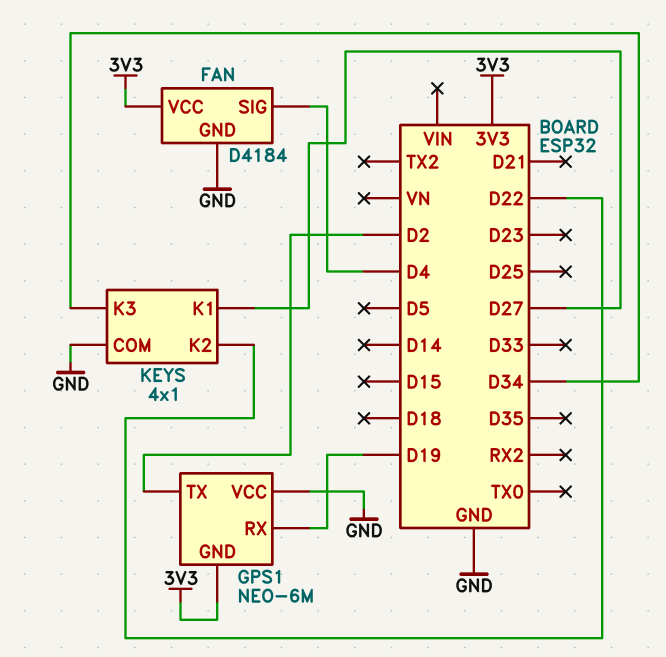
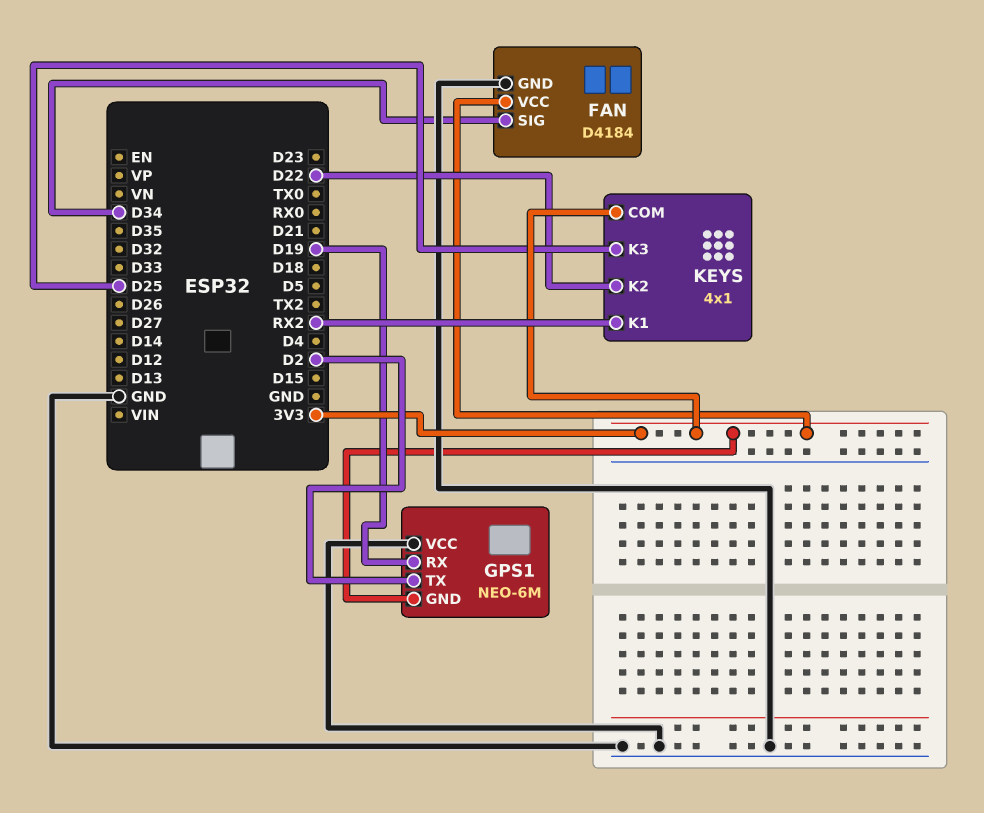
FAN pin SIG: D4 -> D34
KEYS pin COM: GND -> 3V3
KEYS pin K1: D27 -> RX2
KEYS pin K3: D34 -> D25

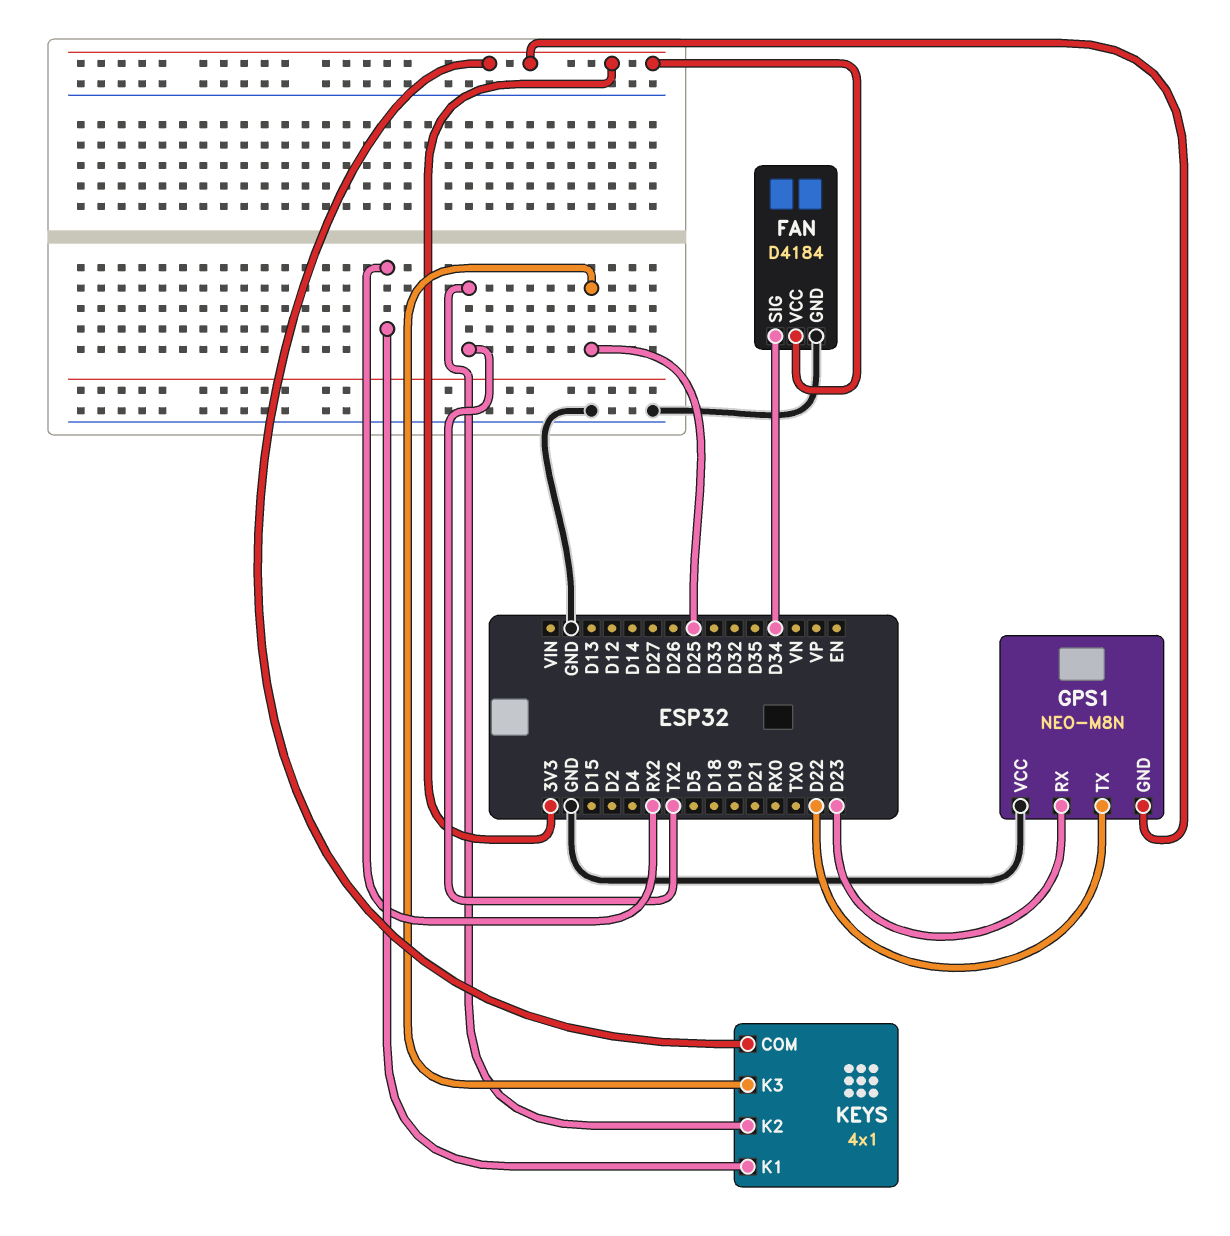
GPS1: NEO-6M -> NEO-M8N
GPS1 pin RX: D19 -> D23
GPS1 pin TX: D2 -> D22
KEYS pin K2: D22 -> TX2

